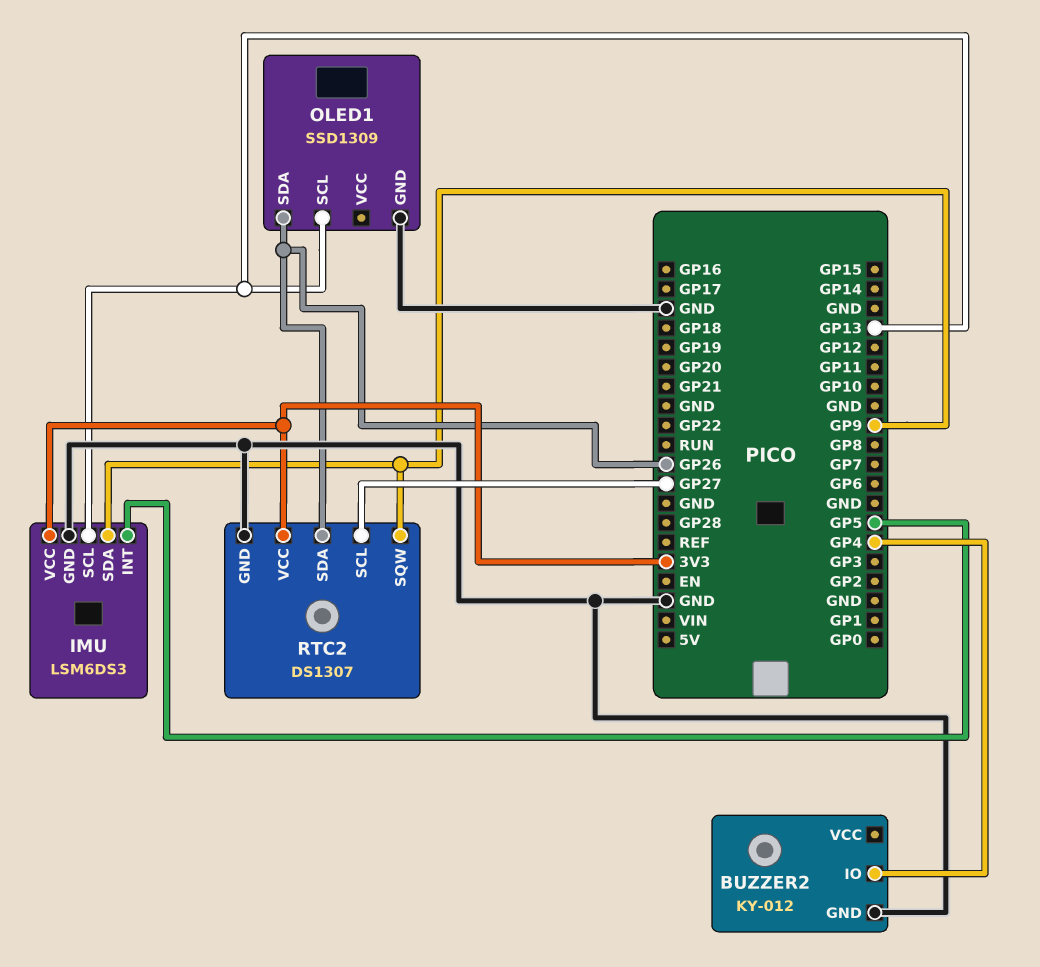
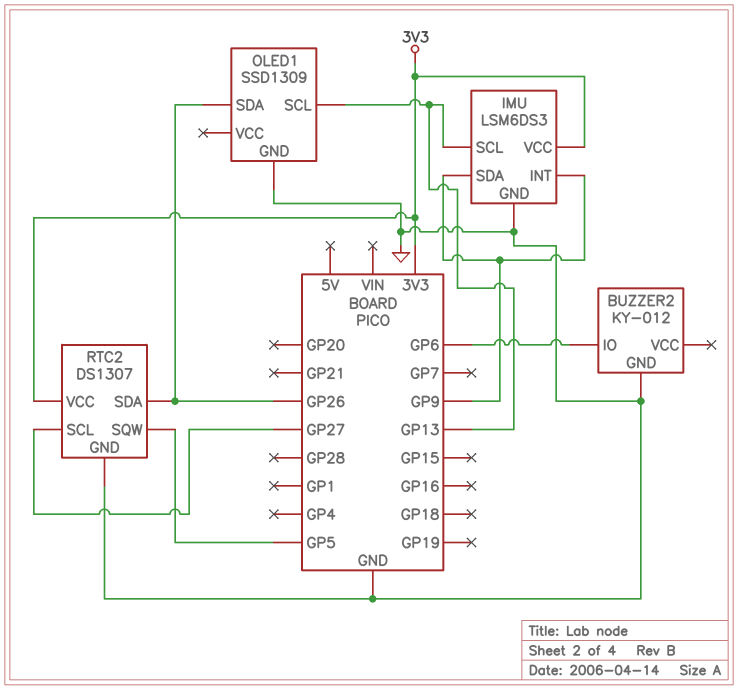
BUZZER2 pin IO: GP4 -> GP6
IMU pin INT: GP5 -> GP9
RTC2 pin SQW: GP9 -> GP5

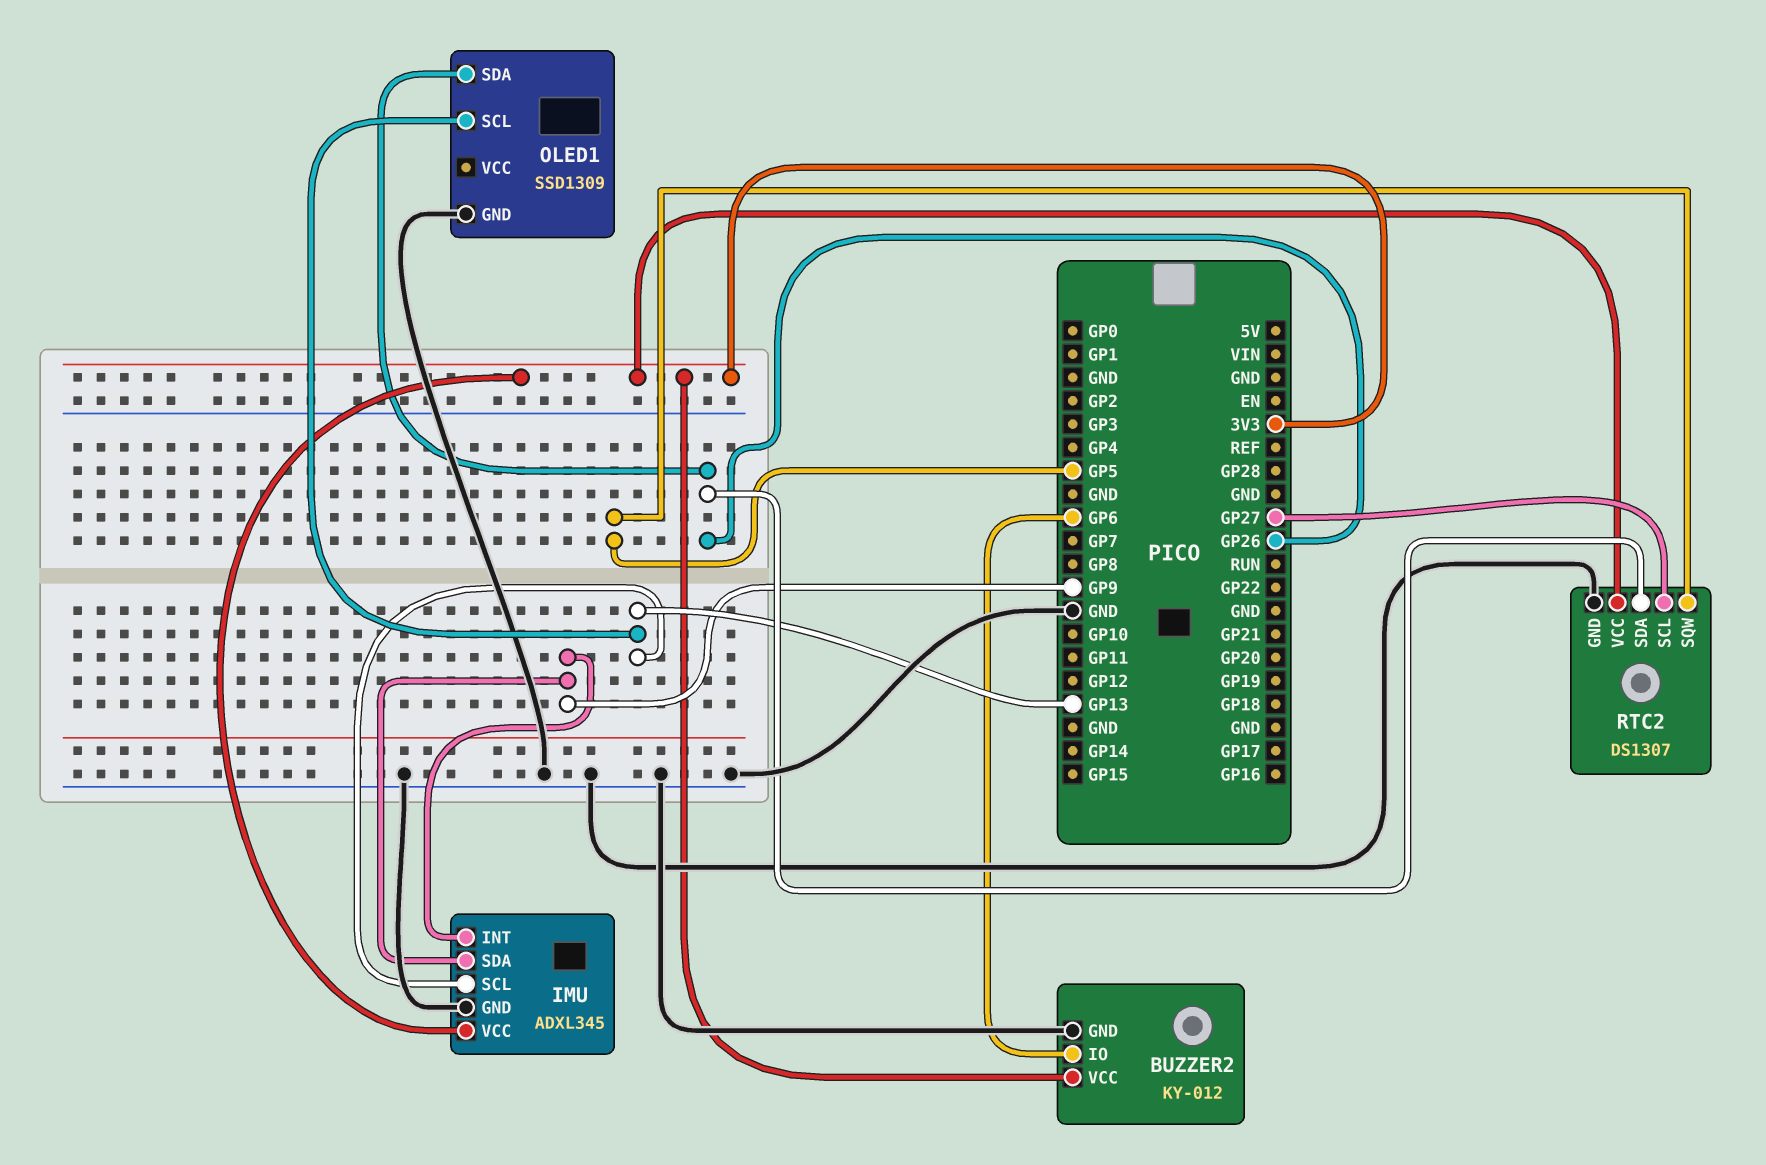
BUZZER2 pin VCC: none -> 3V3
IMU: LSM6DS3 -> ADXL345

